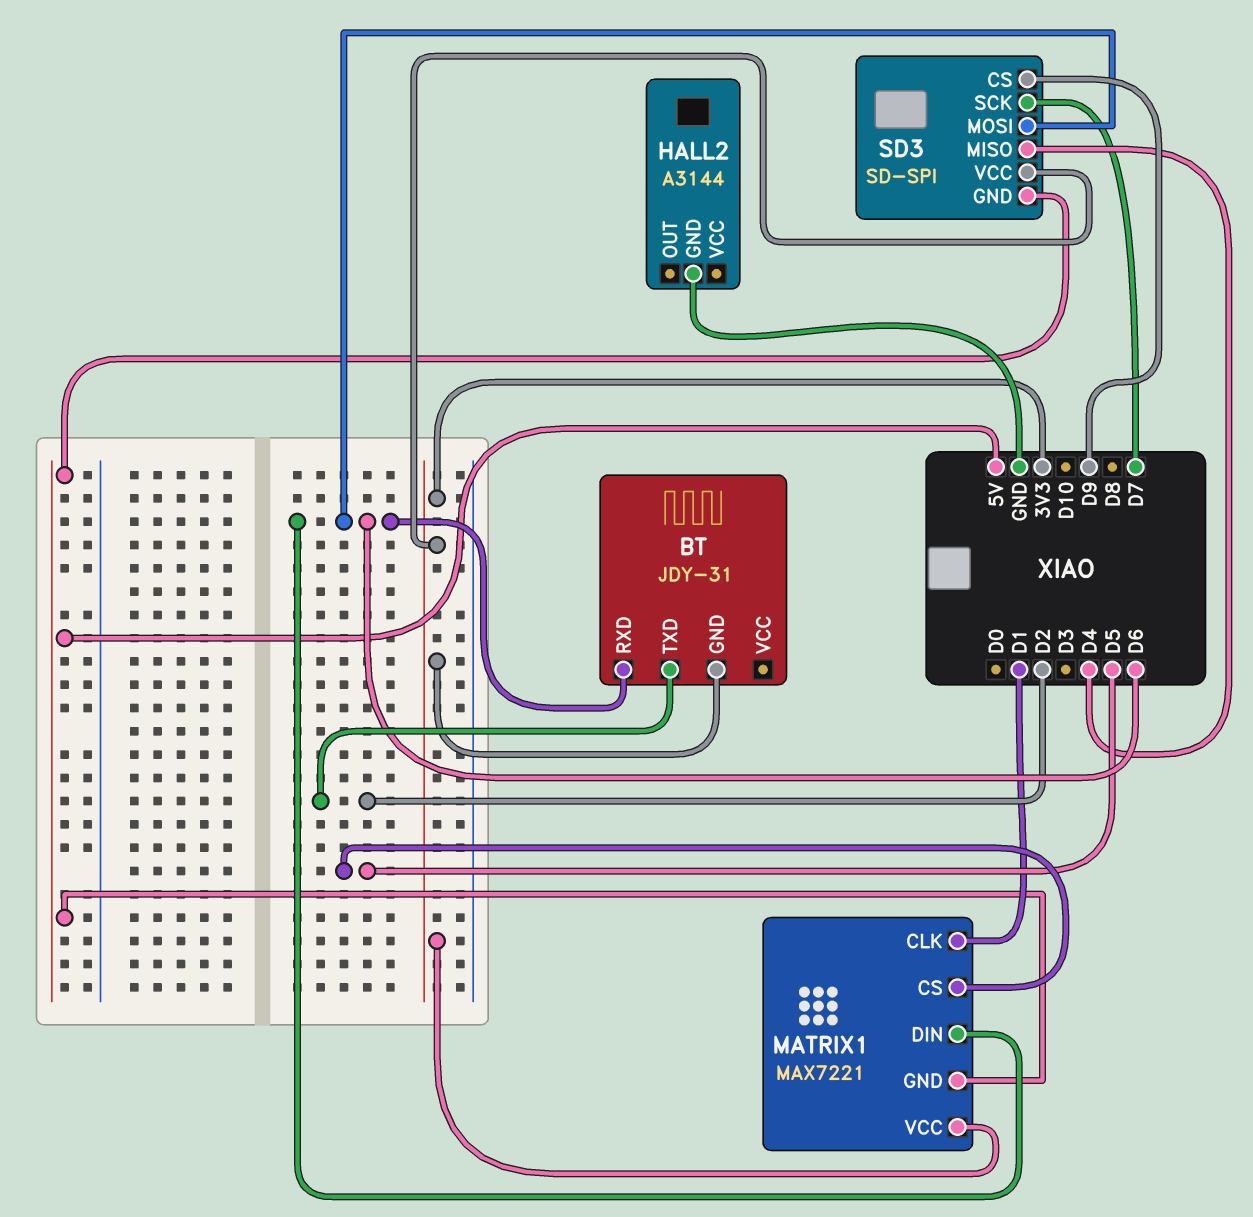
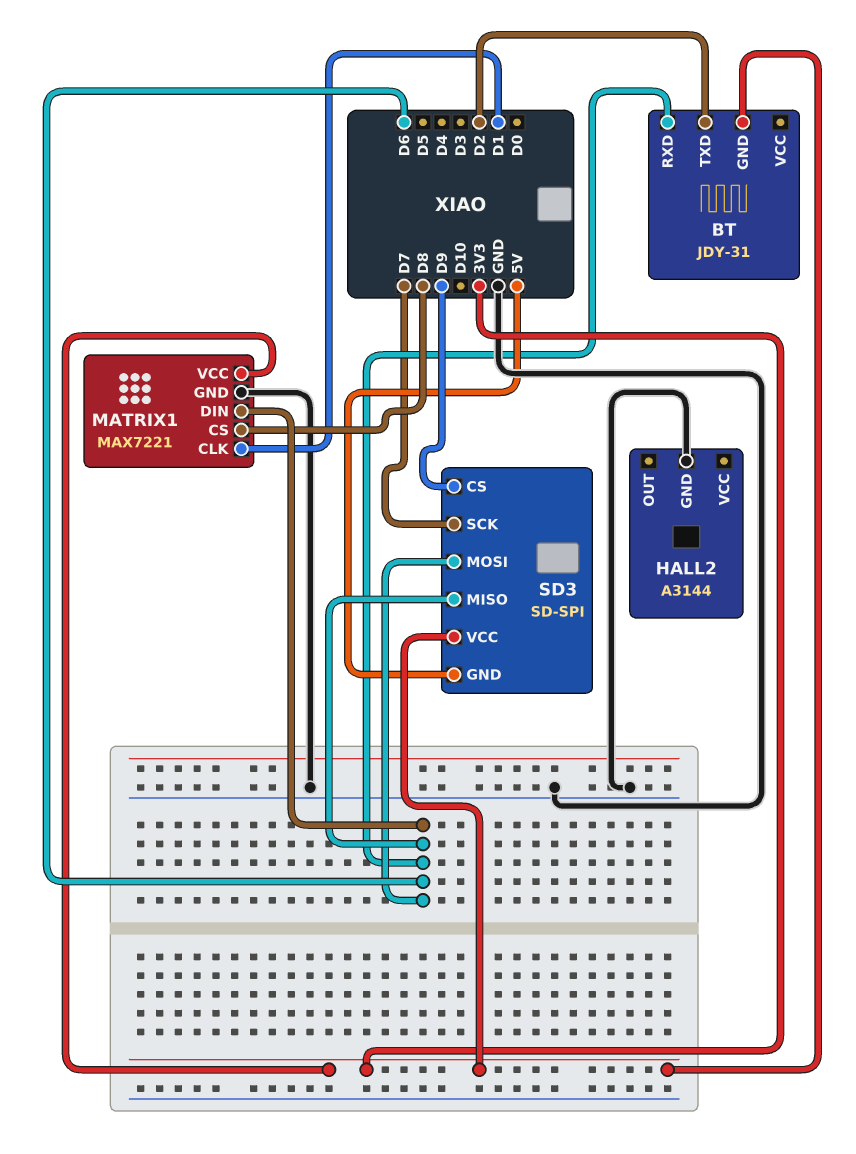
MATRIX1 pin CS: D5 -> D8
MATRIX1 pin GND: 5V -> GND
SD3 pin MISO: D4 -> D6

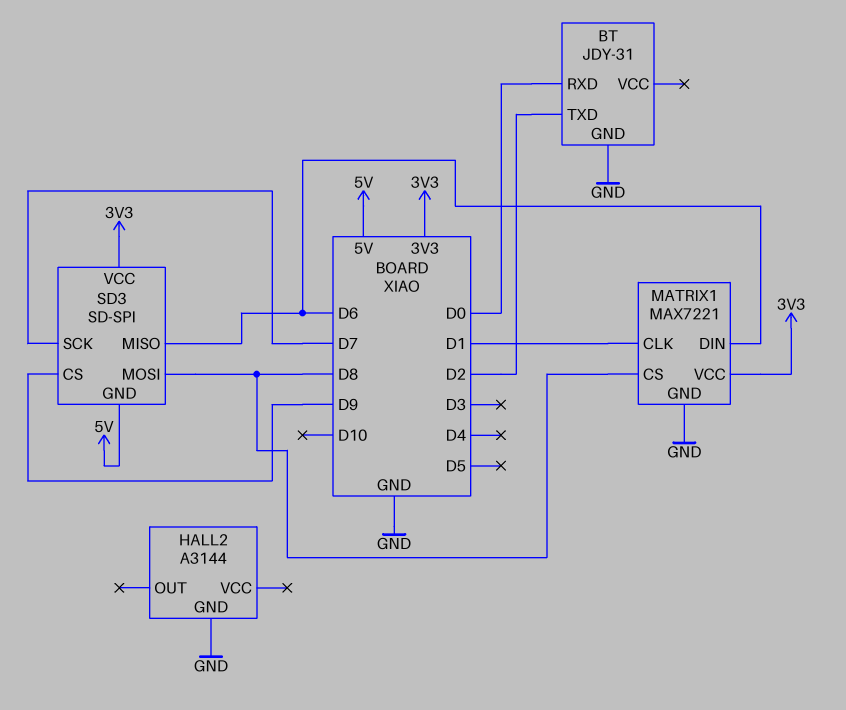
BT pin GND: 3V3 -> GND
BT pin RXD: D6 -> D0
SD3 pin MOSI: D6 -> D8

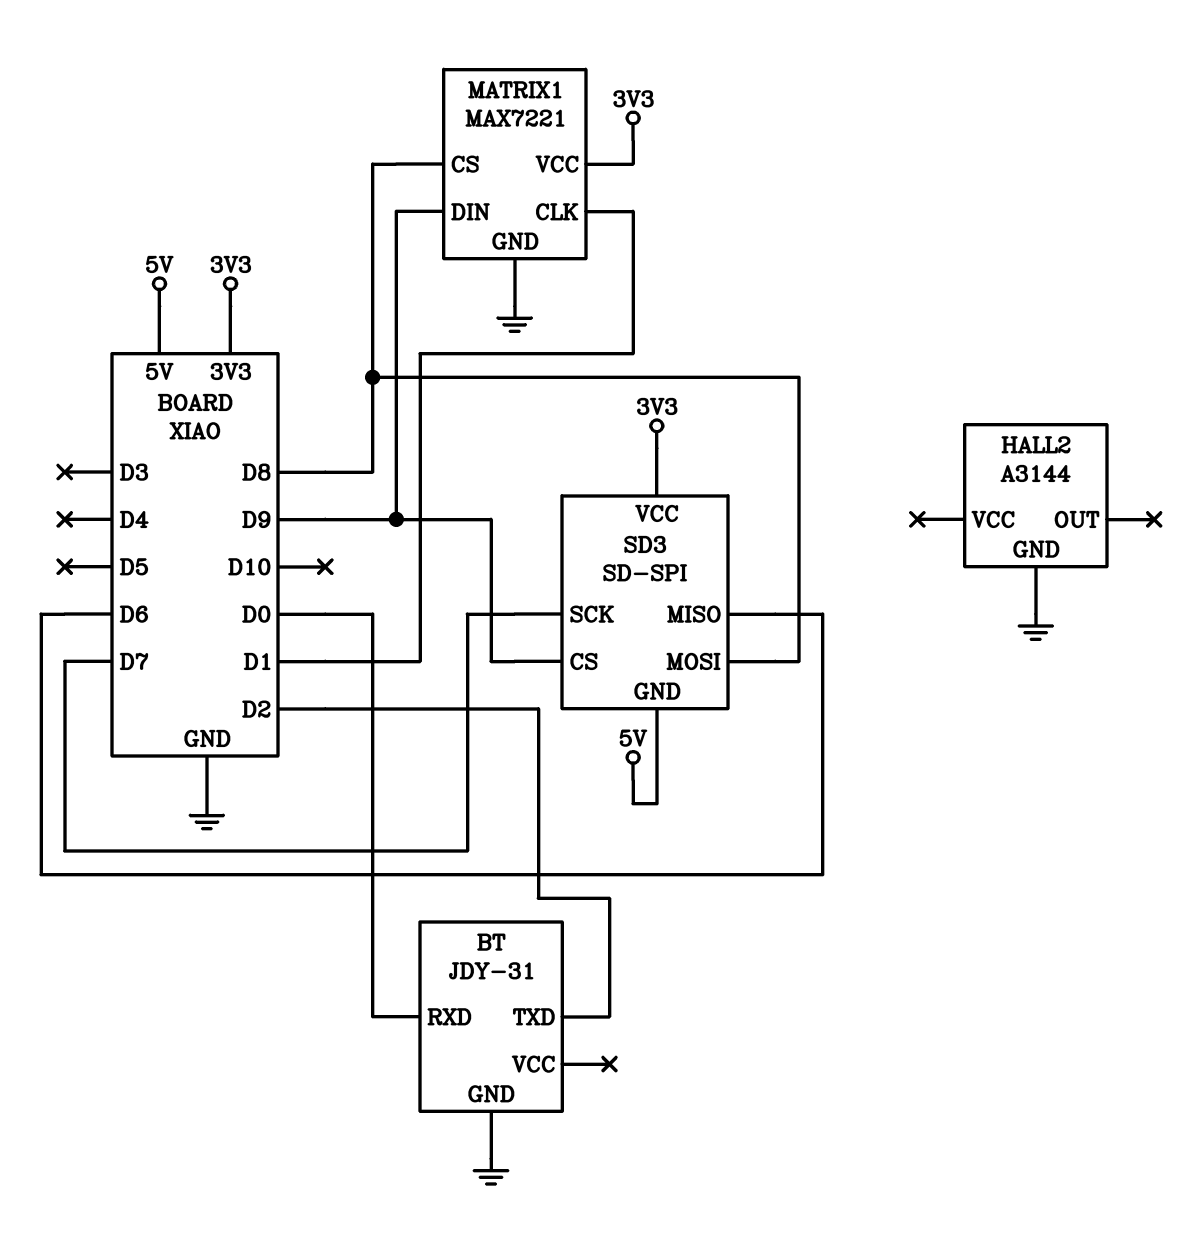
MATRIX1 pin DIN: D6 -> D9

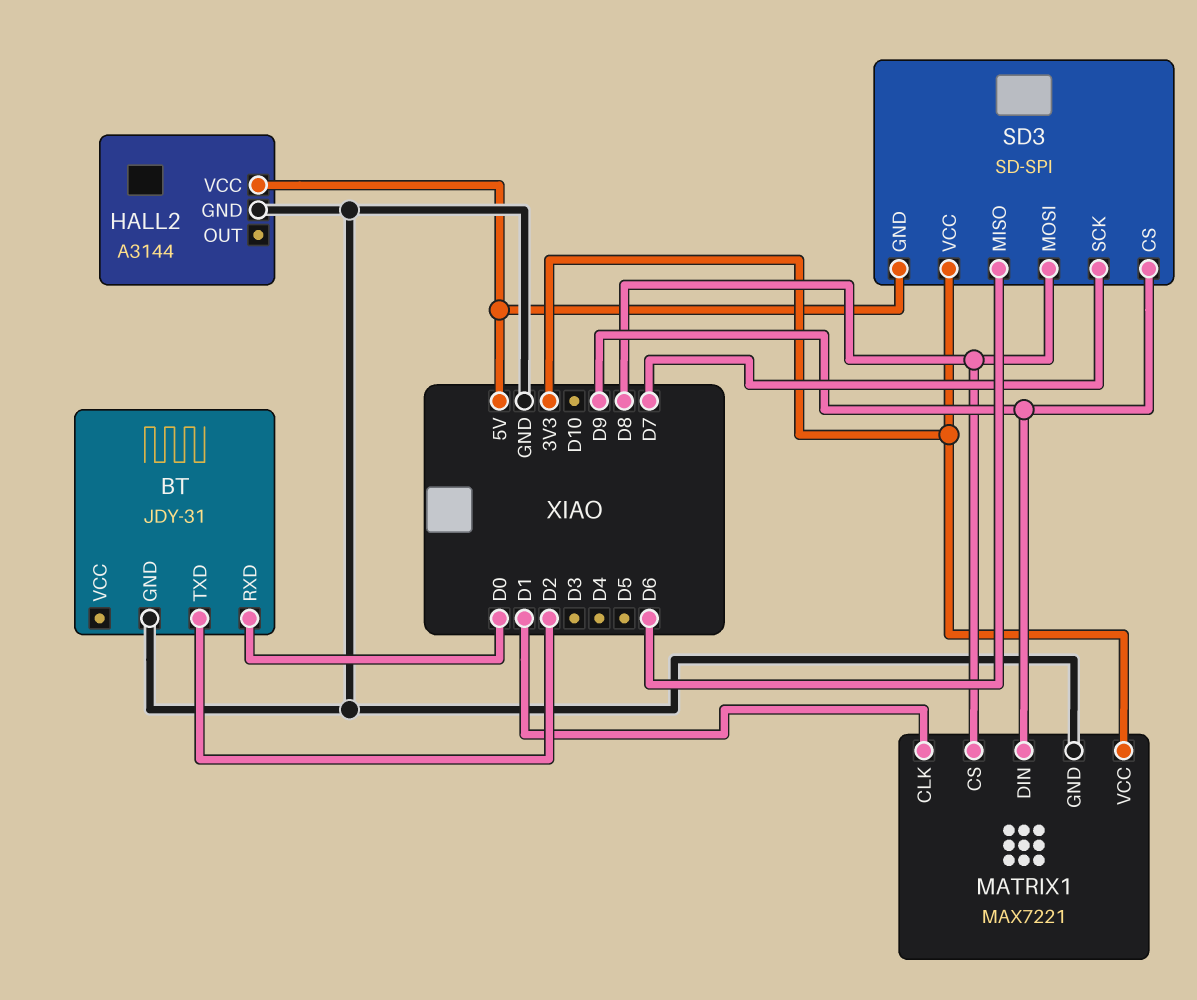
HALL2 pin VCC: none -> 5V

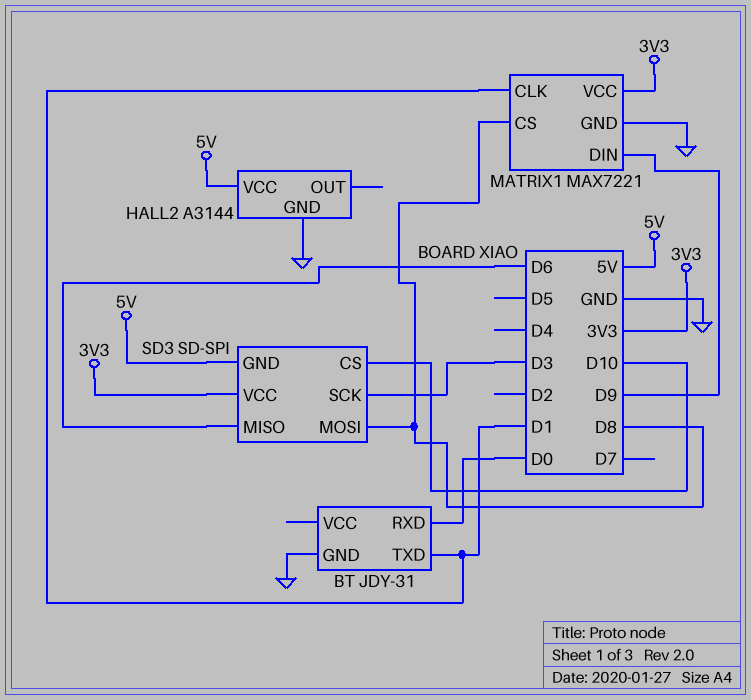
BT pin TXD: D2 -> D1
SD3 pin CS: D9 -> D10
SD3 pin SCK: D7 -> D3

